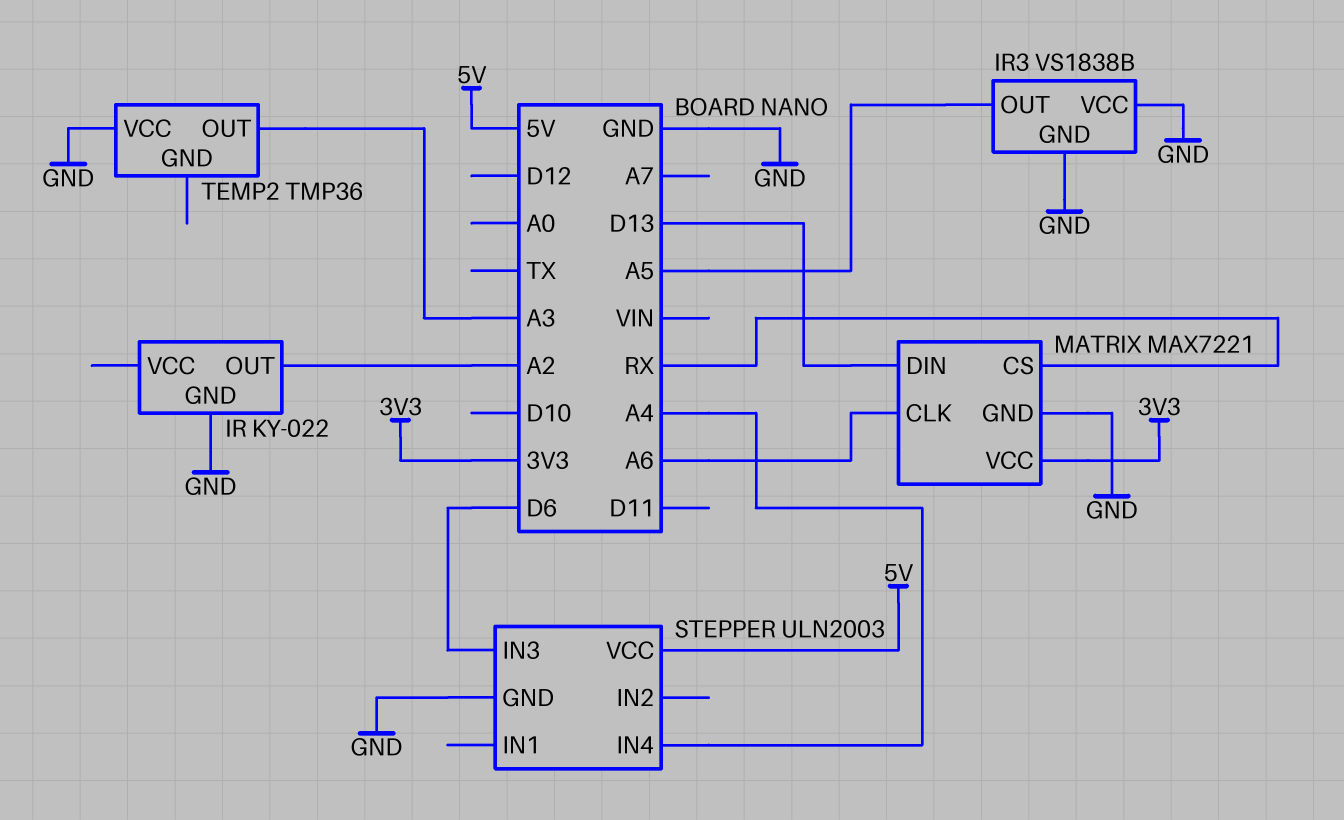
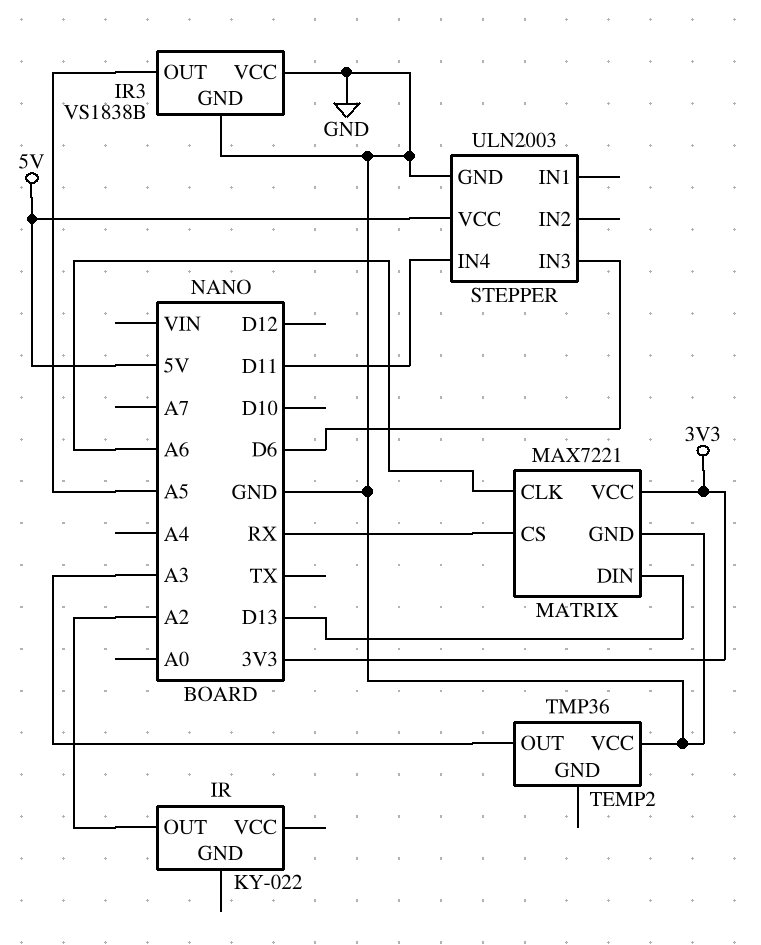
IR pin GND: GND -> none
STEPPER pin IN4: A4 -> D11

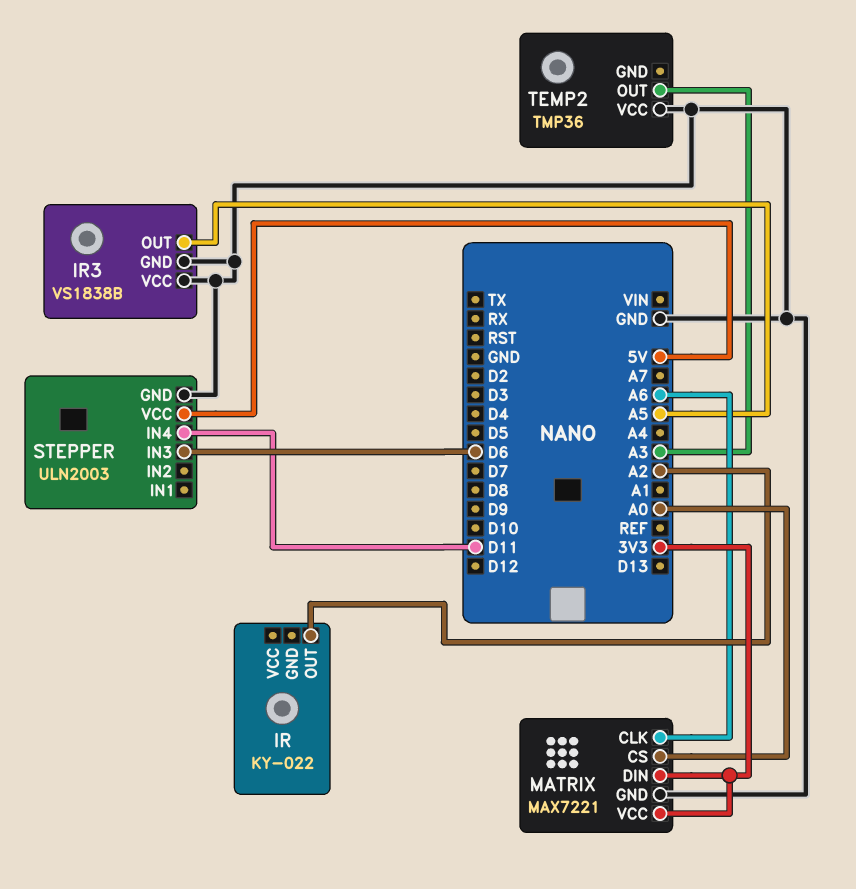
MATRIX pin CS: RX -> A0
MATRIX pin DIN: D13 -> 3V3

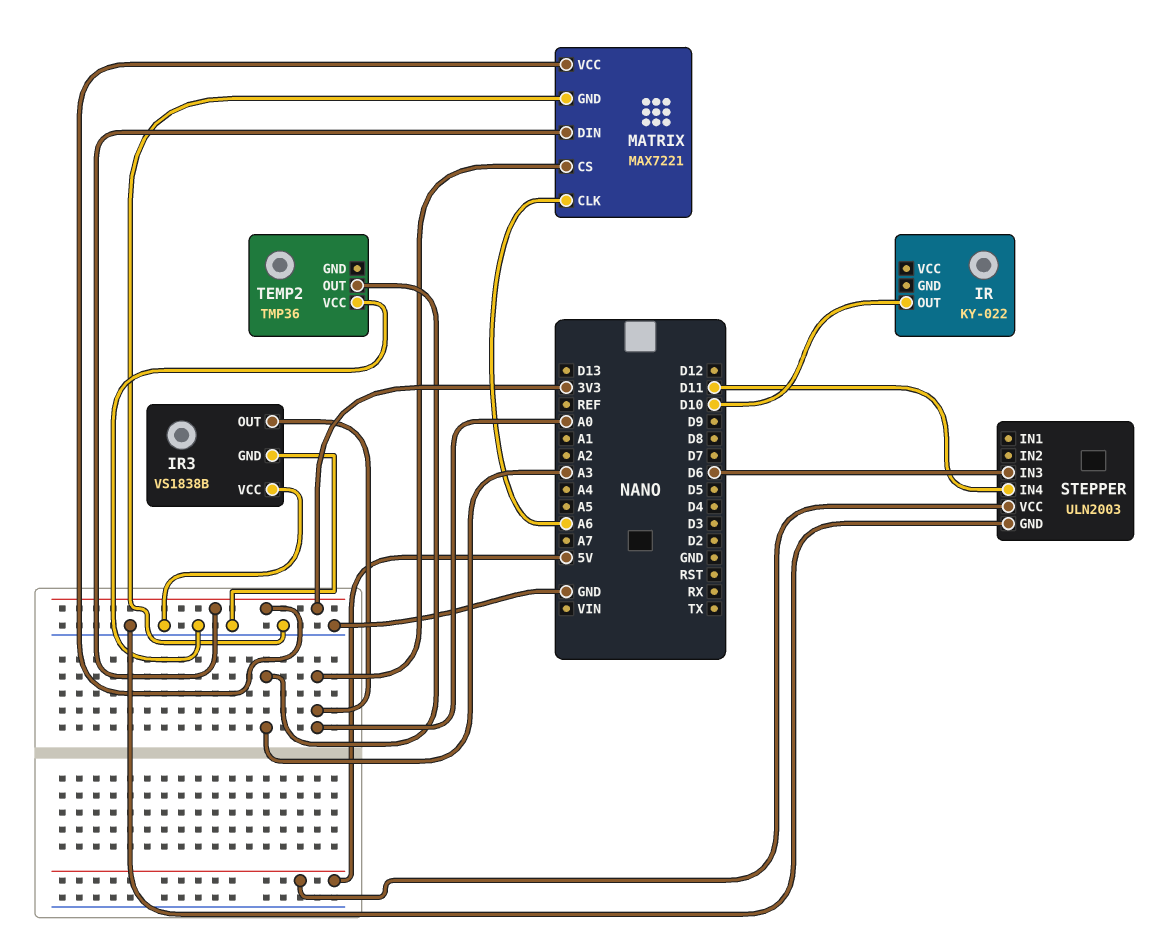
IR pin OUT: A2 -> D10
IR3 pin OUT: A5 -> A0

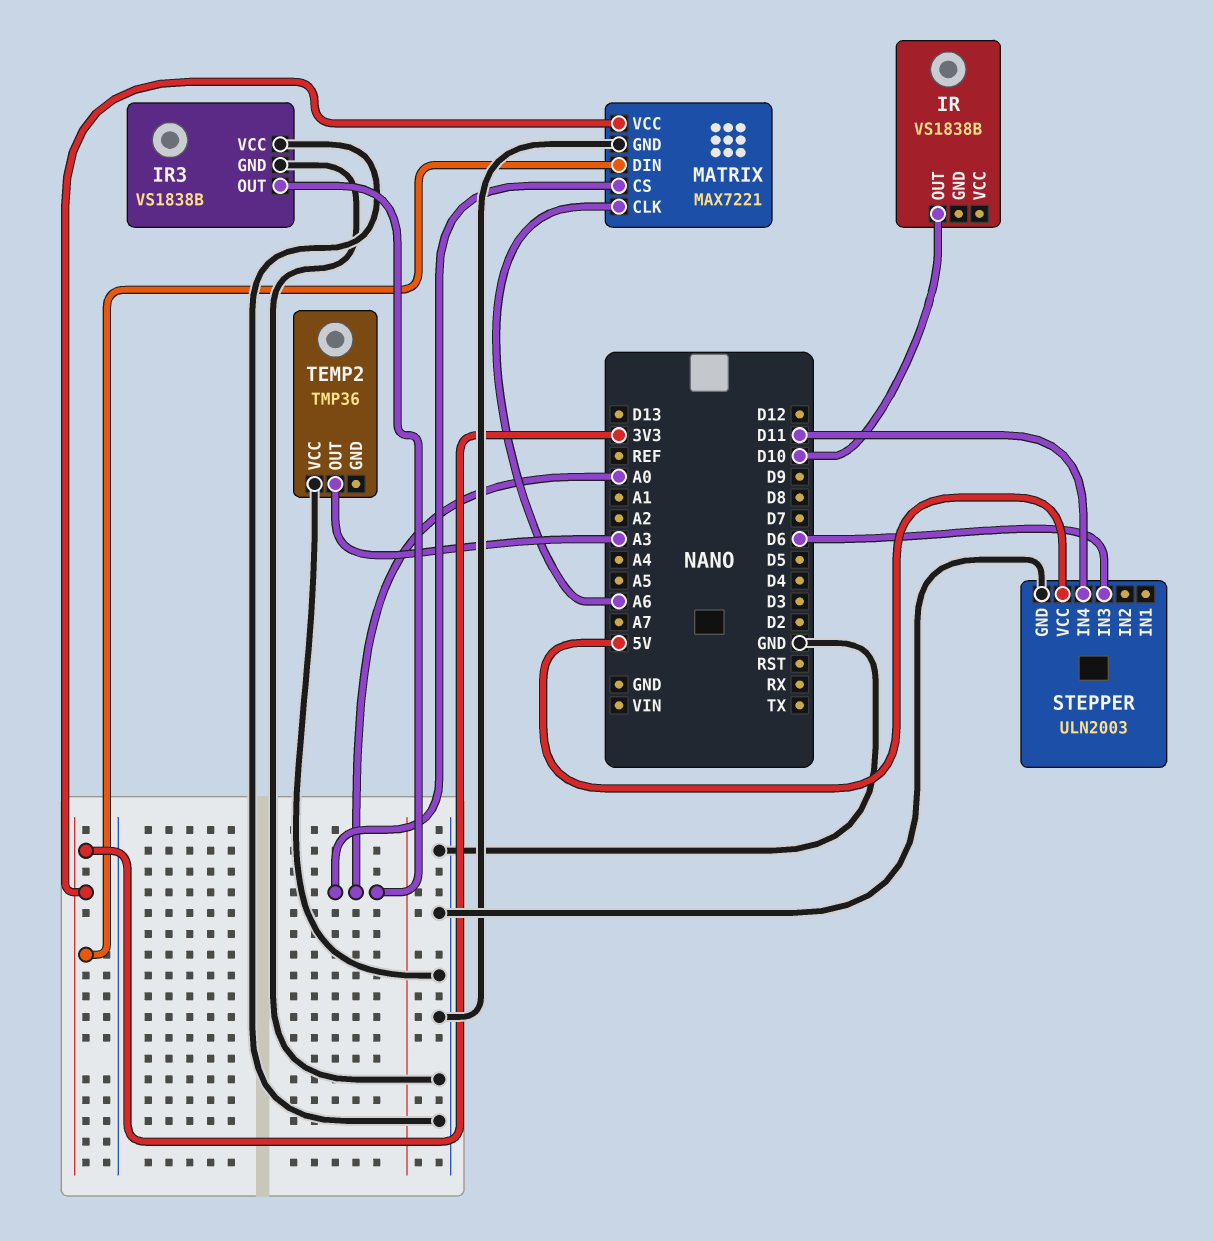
IR: KY-022 -> VS1838B

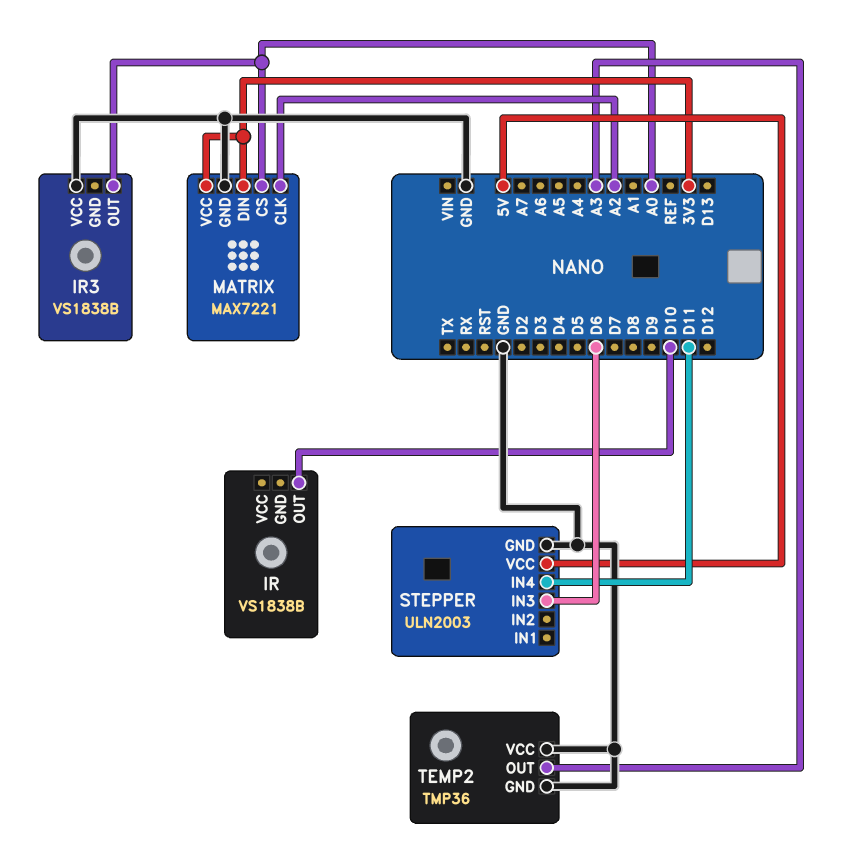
IR3 pin GND: GND -> none
MATRIX pin CLK: A6 -> A2
TEMP2 pin GND: none -> GND

